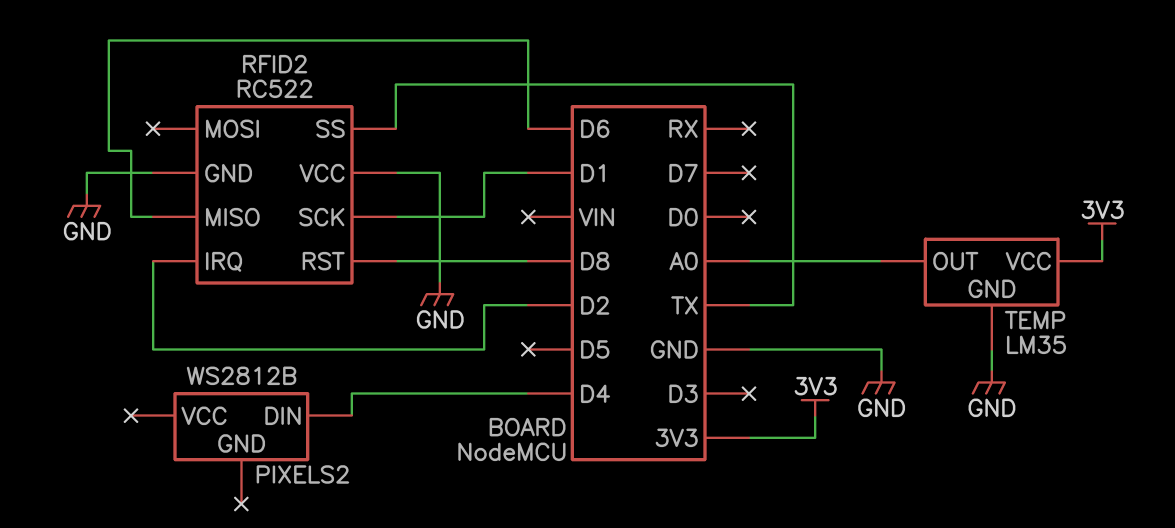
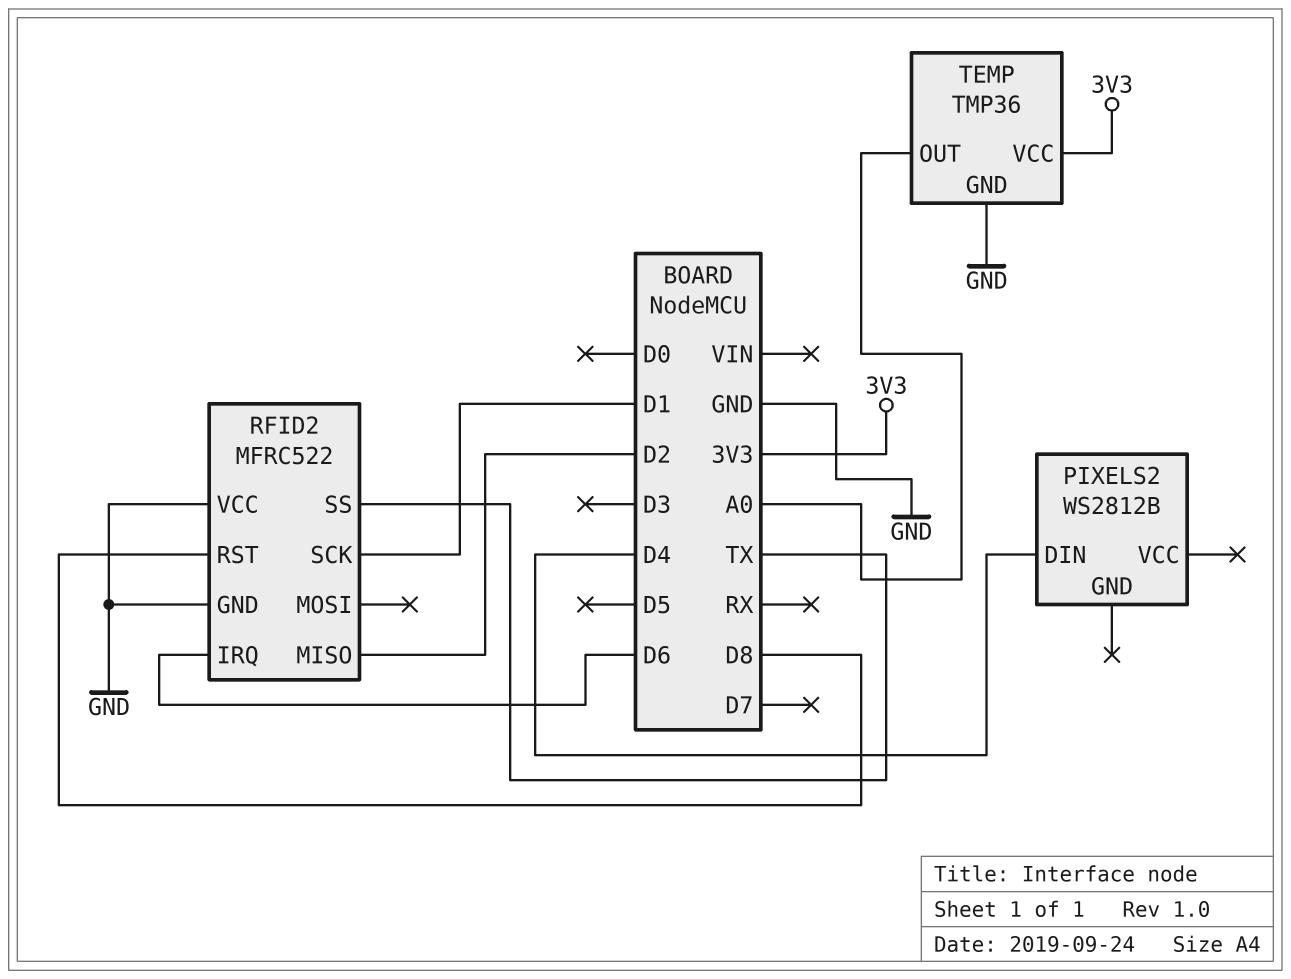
RFID2: RC522 -> MFRC522
RFID2 pin IRQ: D2 -> D6
RFID2 pin MISO: D6 -> D2
TEMP: LM35 -> TMP36

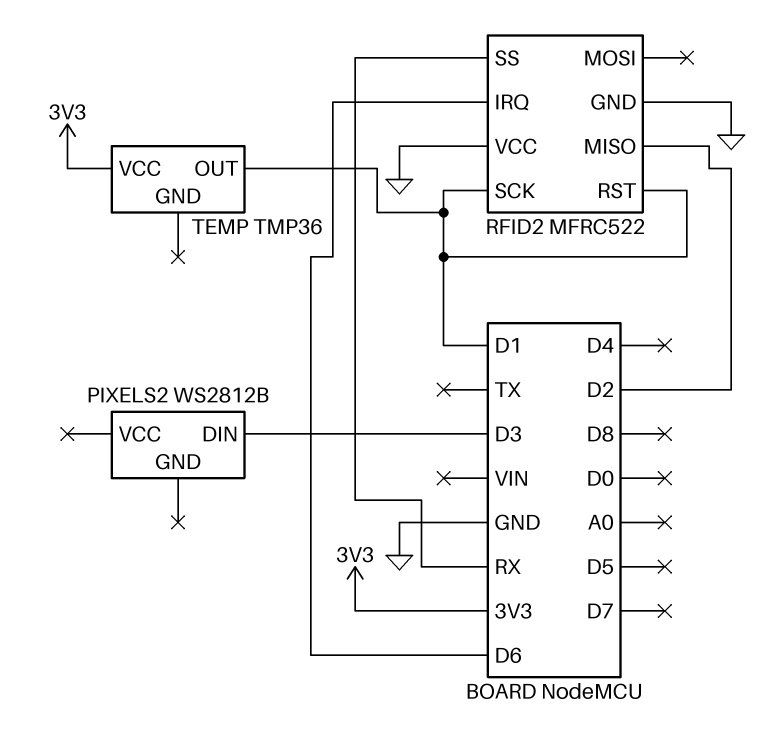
PIXELS2 pin DIN: D4 -> D3
RFID2 pin RST: D8 -> D1
RFID2 pin SS: TX -> RX
TEMP pin GND: GND -> none
TEMP pin OUT: A0 -> D1

